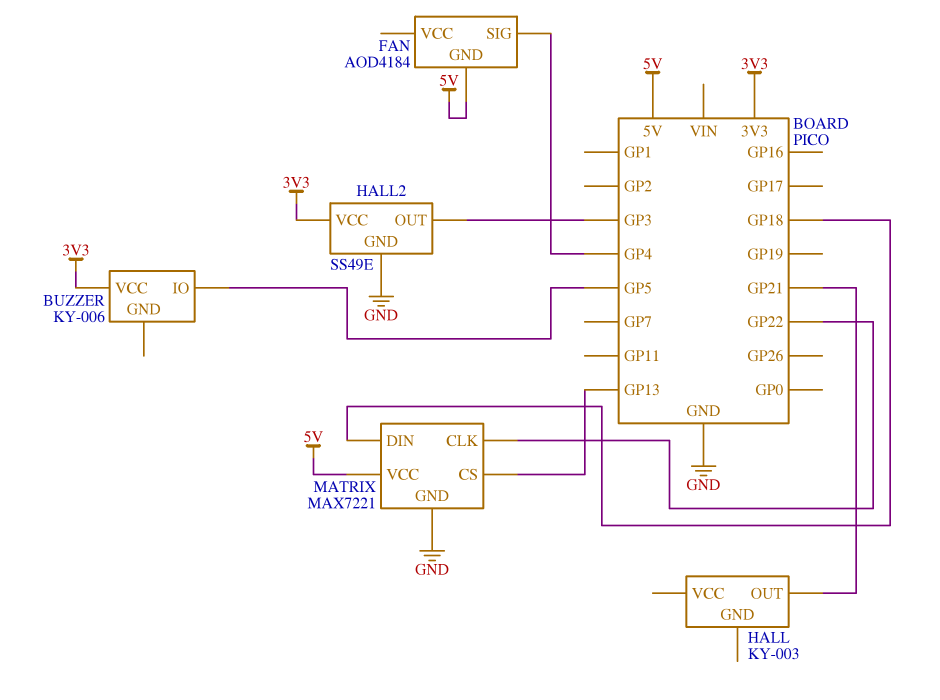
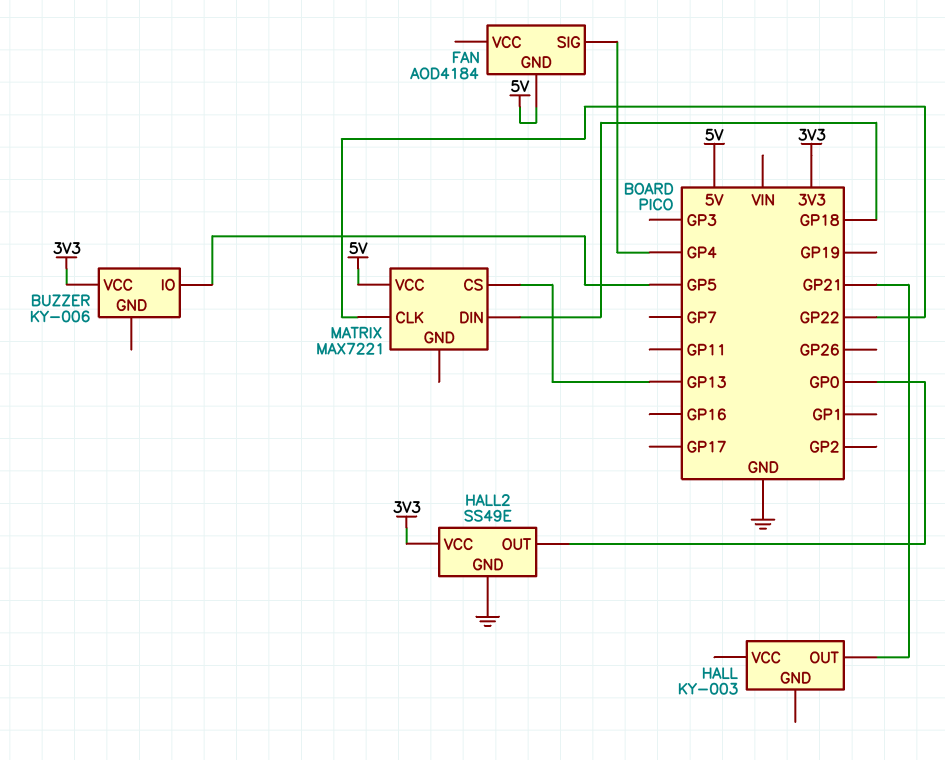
HALL2 pin OUT: GP3 -> GP0
MATRIX pin GND: GND -> none

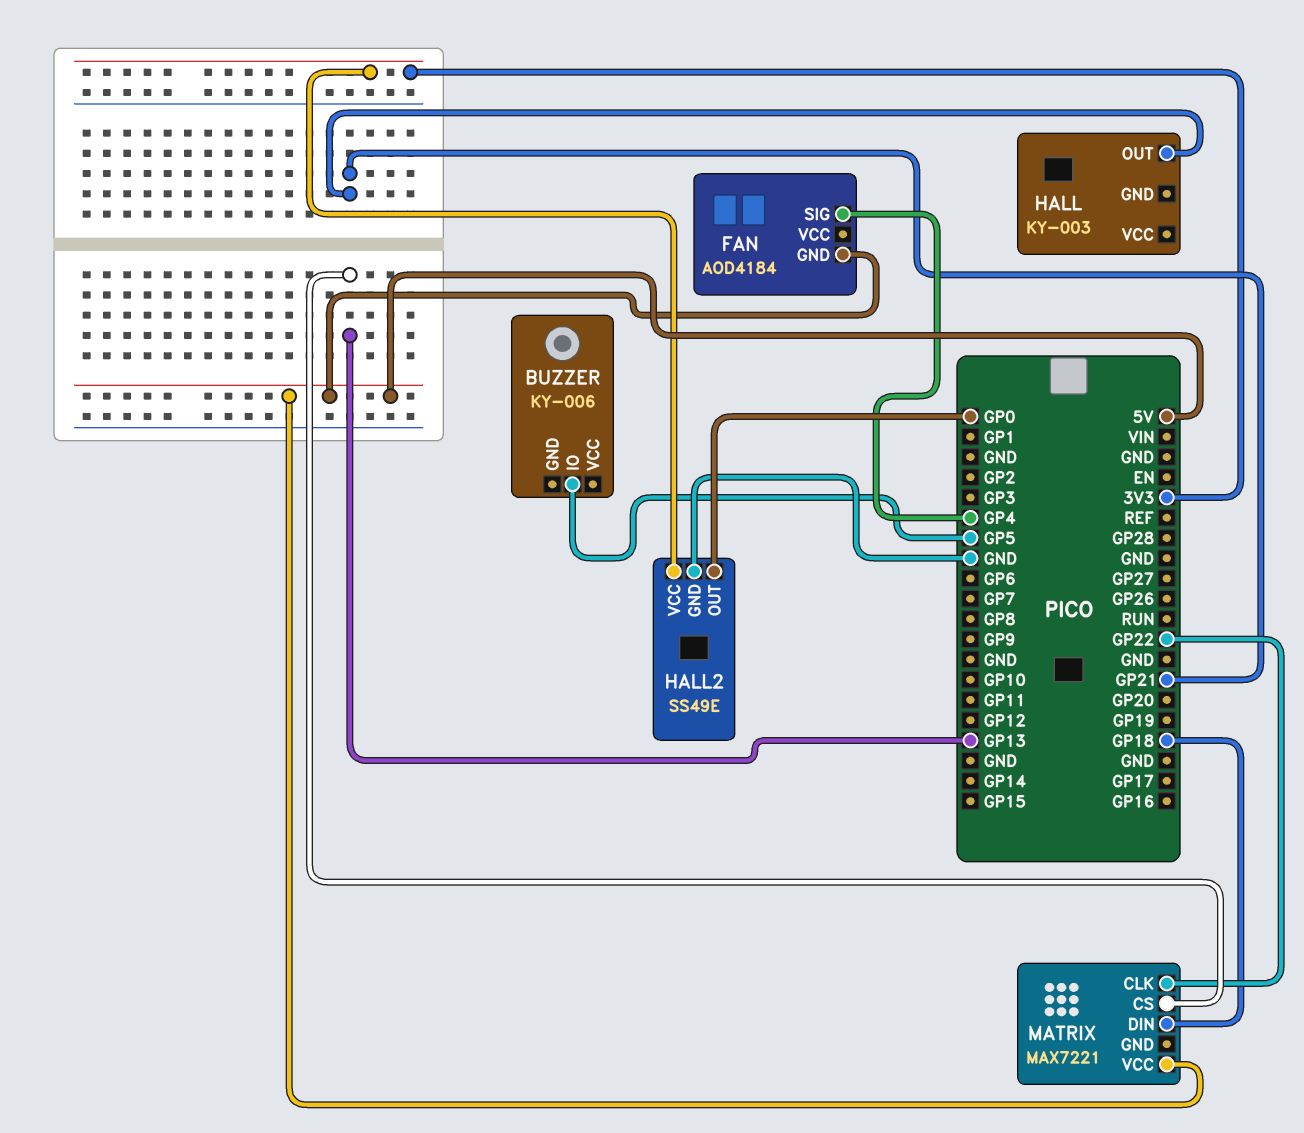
BUZZER pin VCC: 3V3 -> none

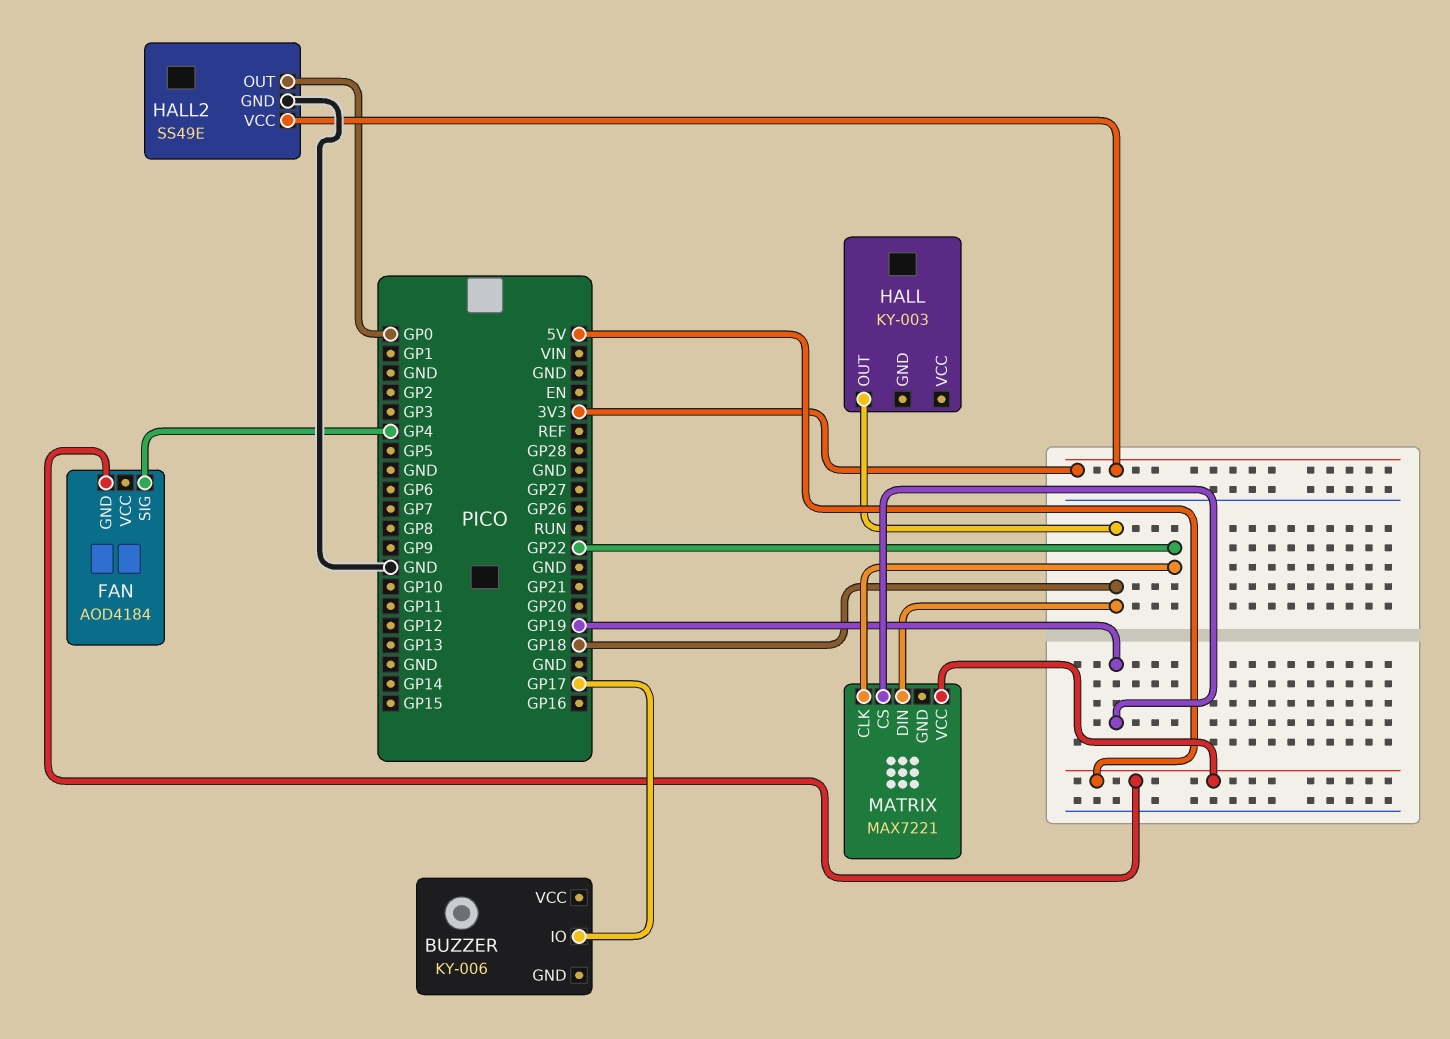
BUZZER pin IO: GP5 -> GP17
HALL pin OUT: GP21 -> GP18
MATRIX pin CS: GP13 -> GP19

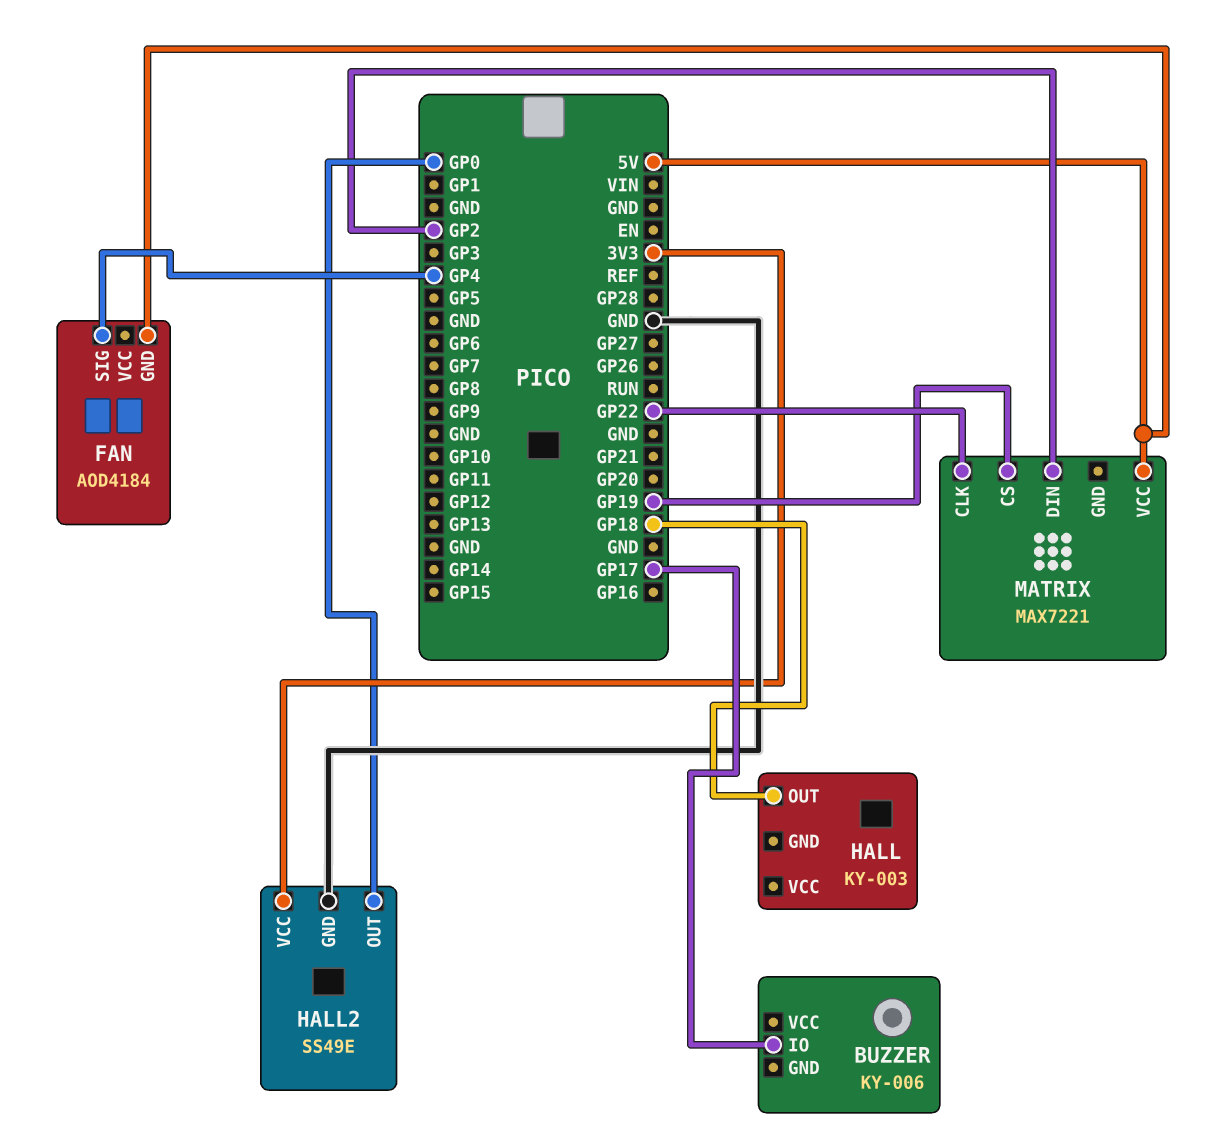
MATRIX pin DIN: GP18 -> GP2

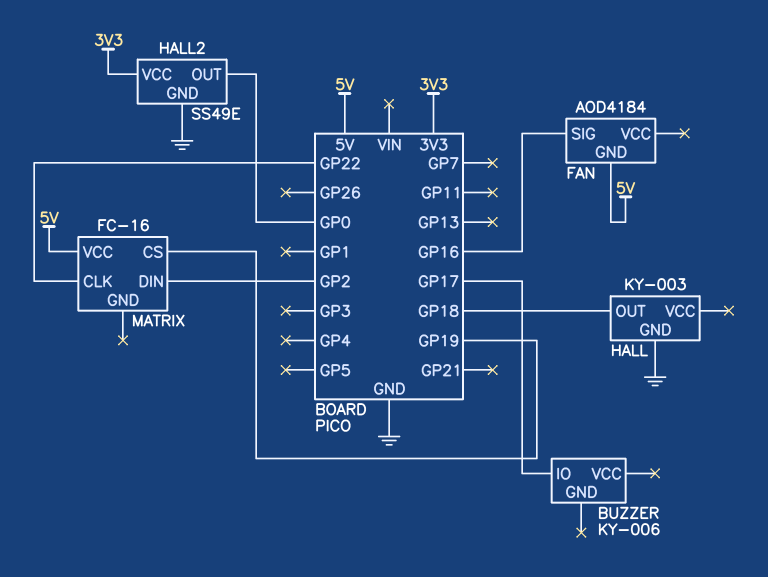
FAN pin SIG: GP4 -> GP16
HALL pin GND: none -> GND
MATRIX: MAX7221 -> FC-16

